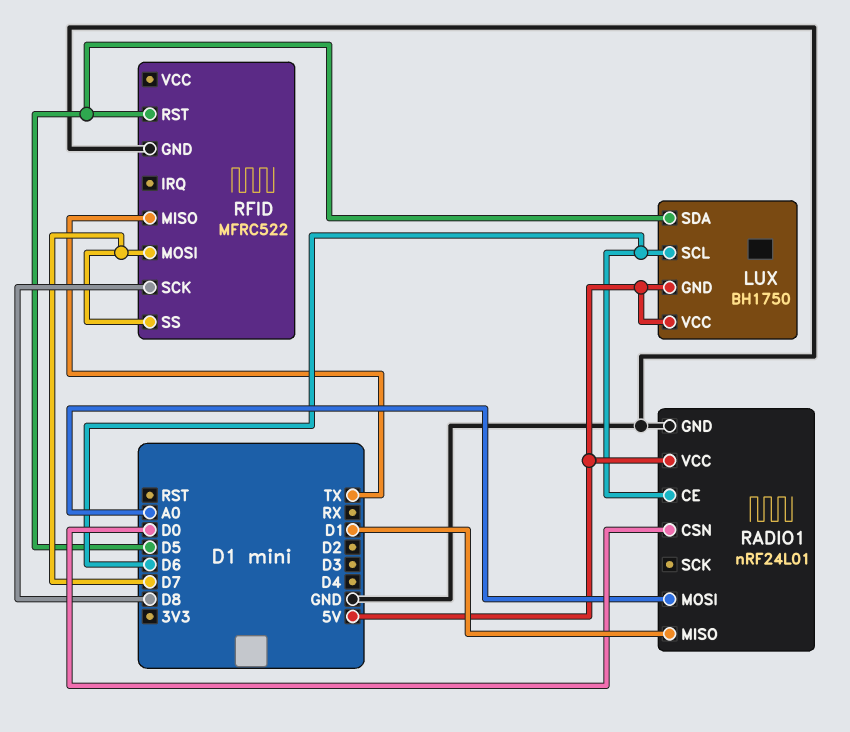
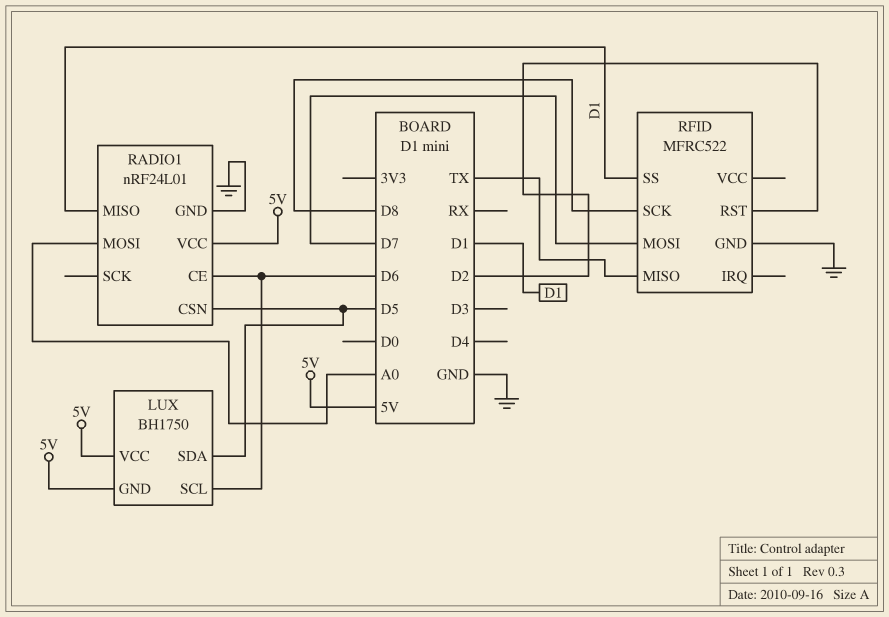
RADIO1 pin CSN: D0 -> D5
RFID pin RST: D5 -> D2
RFID pin SS: D7 -> D1

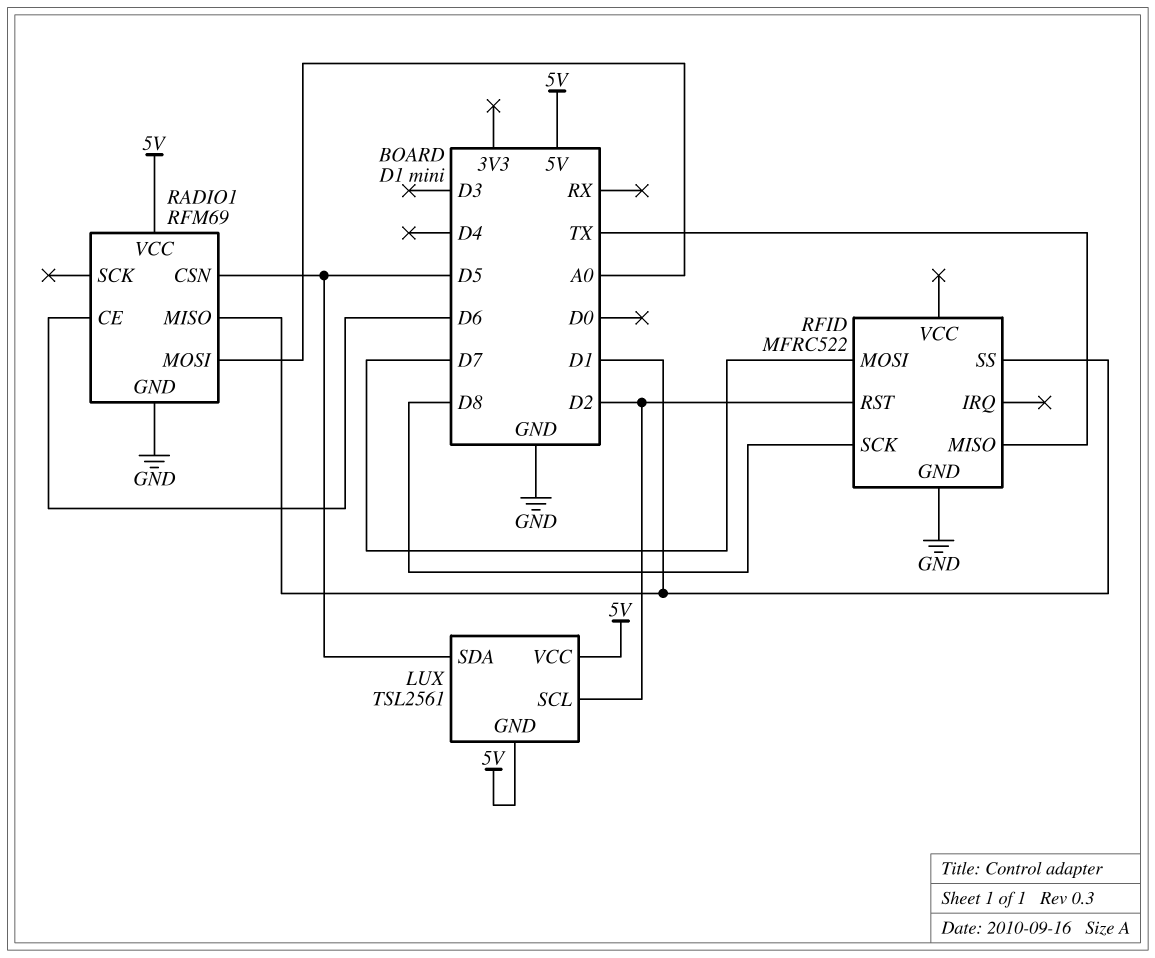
LUX: BH1750 -> TSL2561
LUX pin SCL: D6 -> D2
RADIO1: nRF24L01 -> RFM69

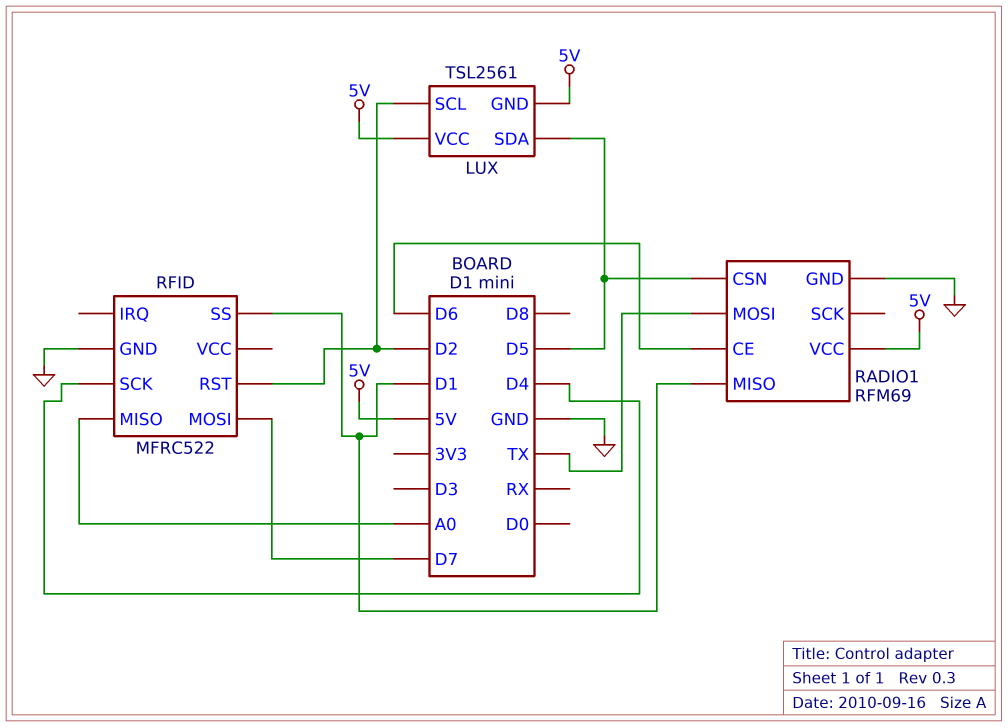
RADIO1 pin MOSI: A0 -> TX
RFID pin MISO: TX -> A0
RFID pin SCK: D8 -> D4

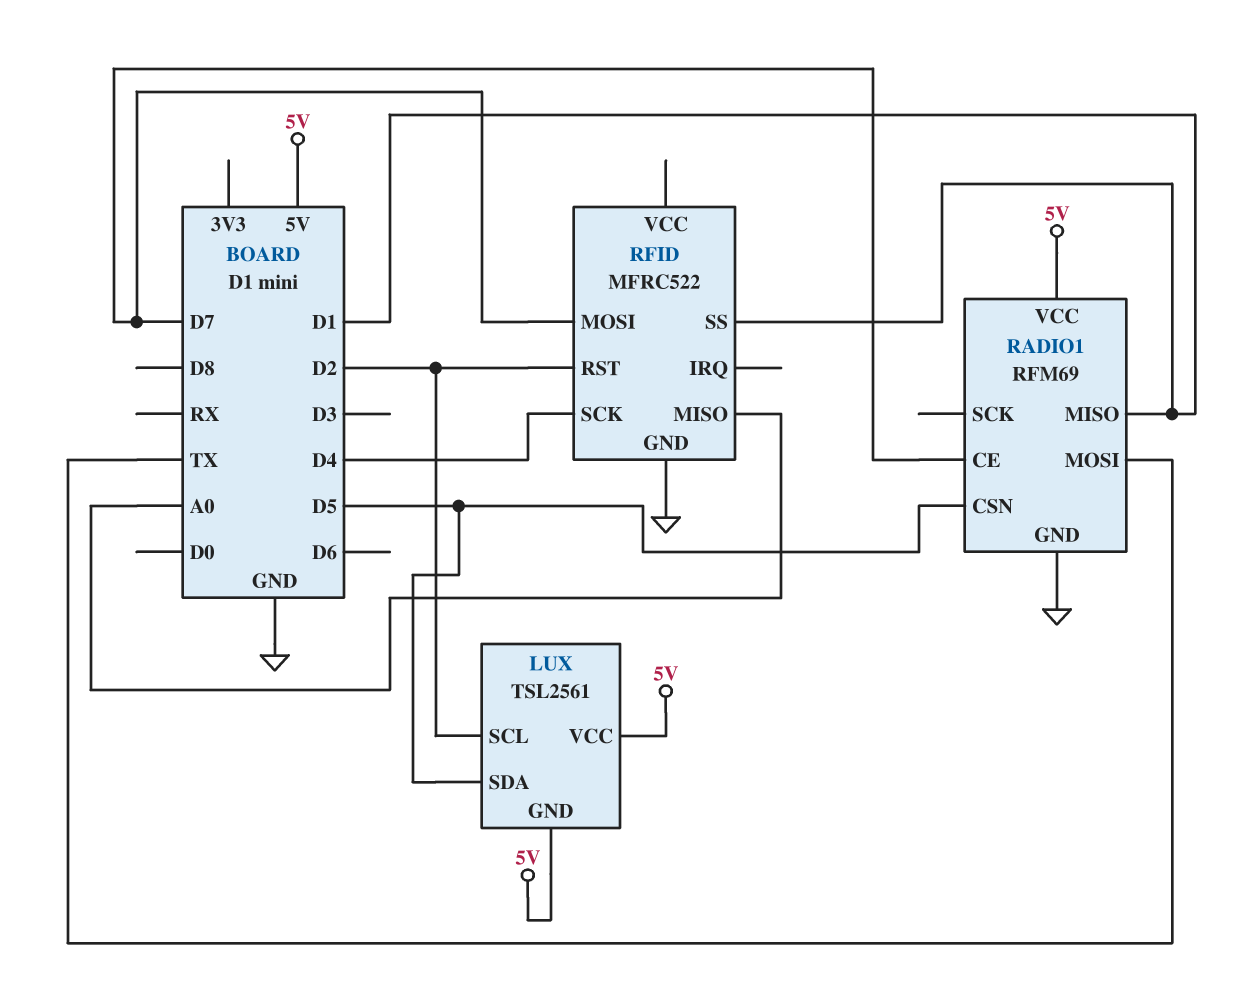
RADIO1 pin CE: D6 -> D7

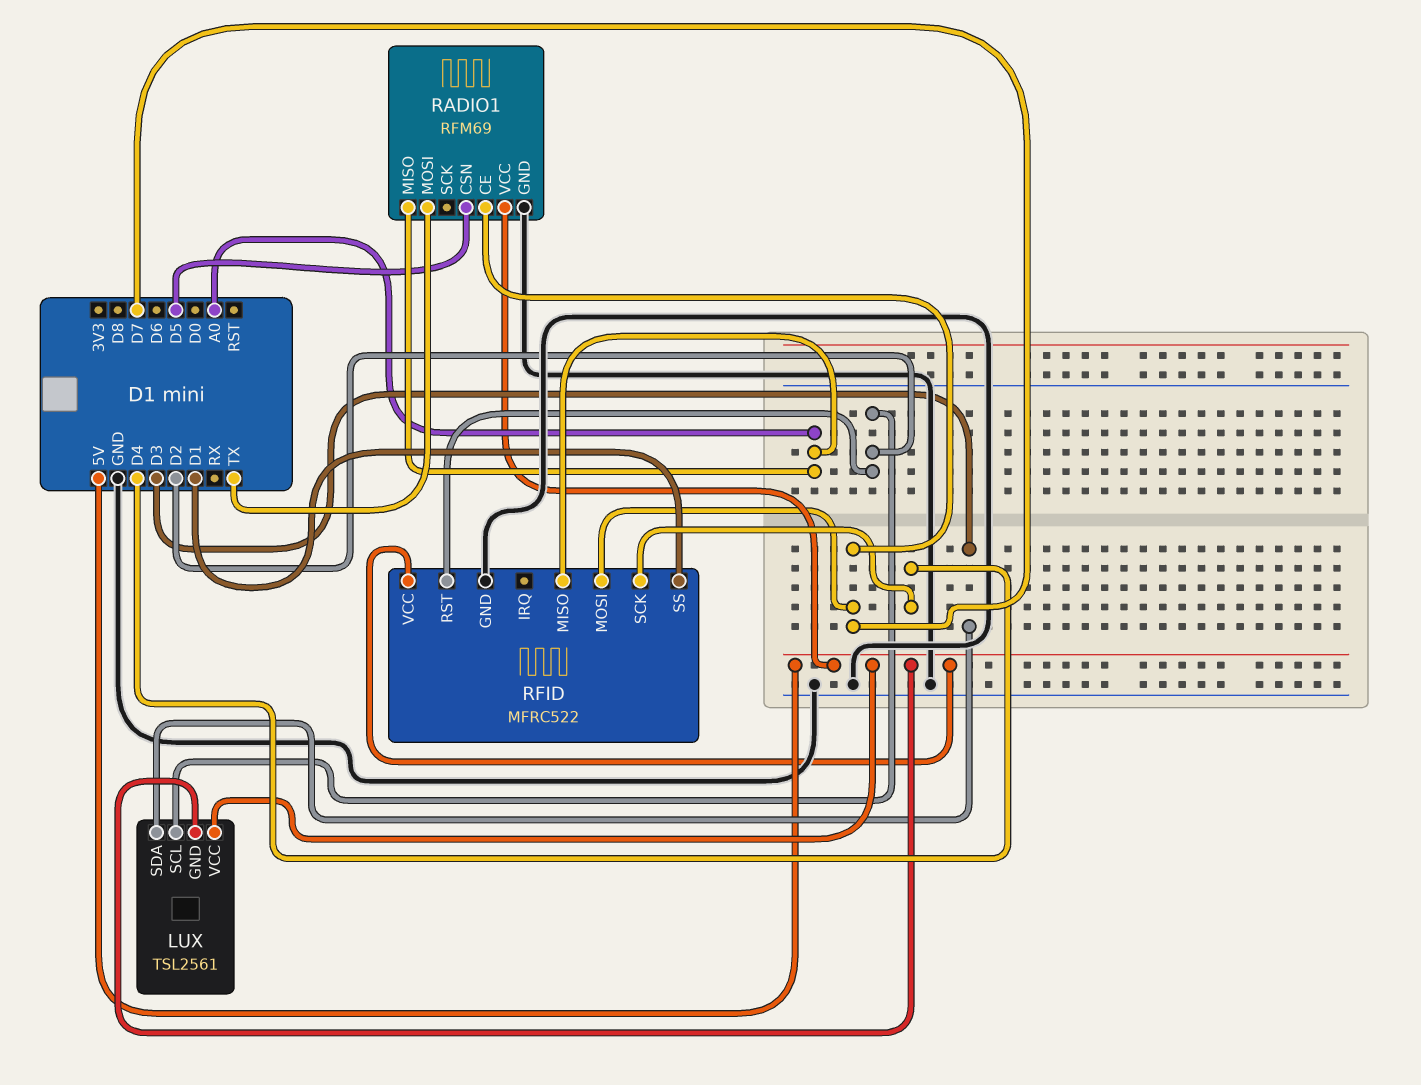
LUX pin SDA: D5 -> D3
RADIO1 pin MISO: D1 -> A0
RFID pin VCC: none -> 5V

